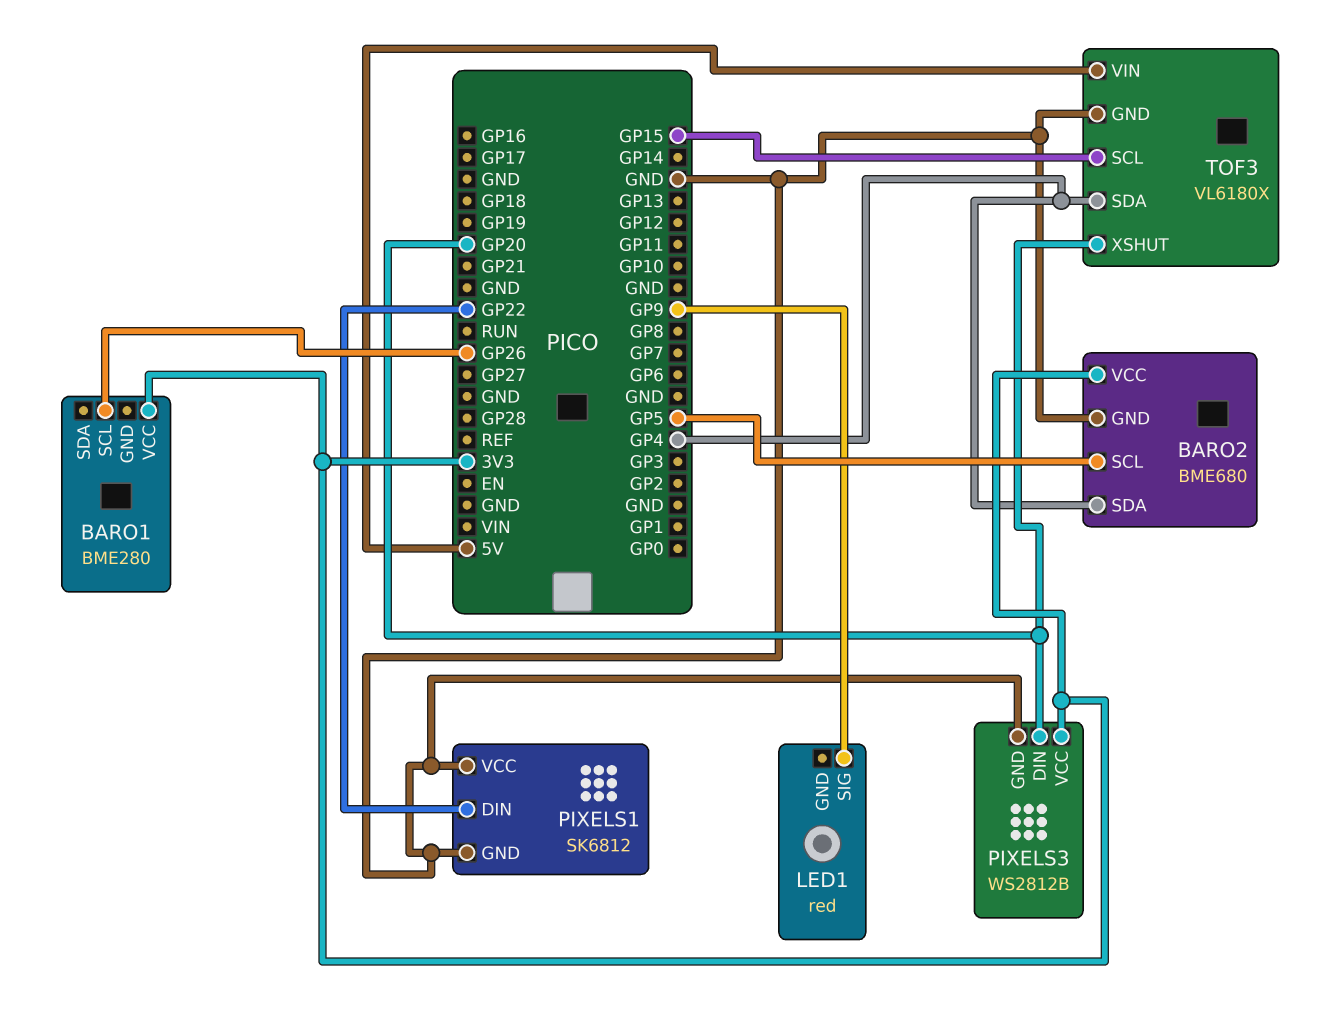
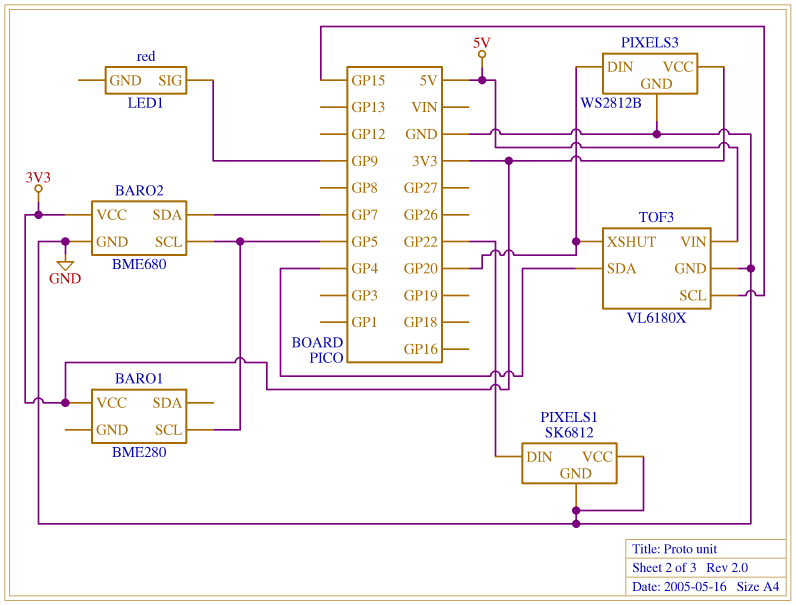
BARO1 pin SCL: GP26 -> GP5
BARO2 pin SDA: GP4 -> GP7

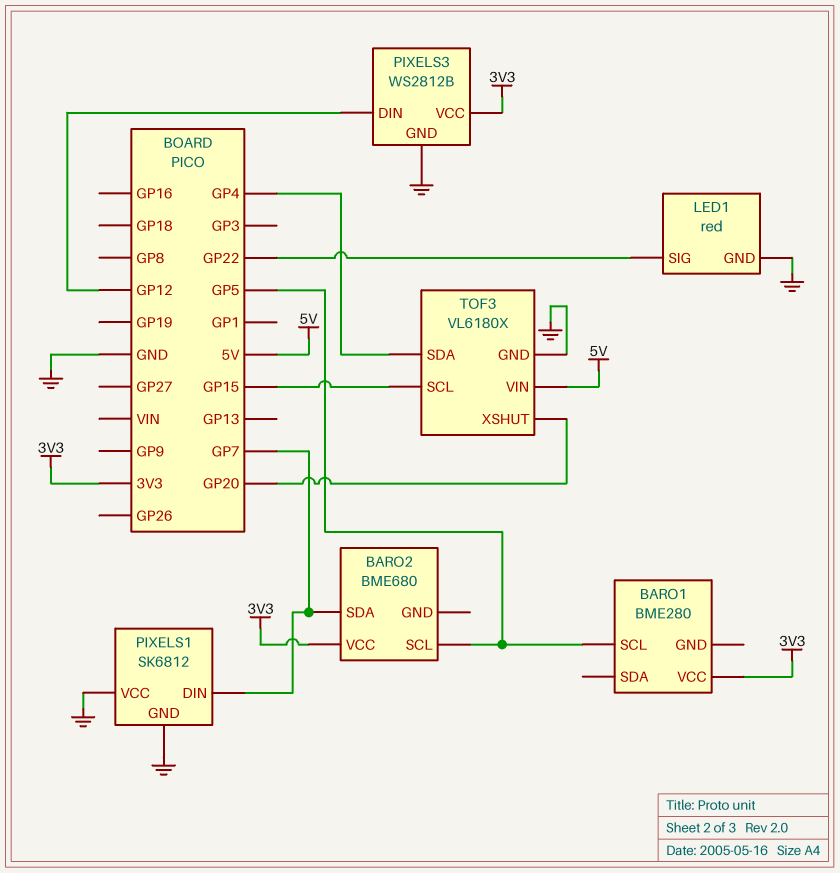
BARO2 pin GND: GND -> none
LED1 pin GND: none -> GND
LED1 pin SIG: GP9 -> GP22
PIXELS1 pin DIN: GP22 -> GP7
PIXELS3 pin DIN: GP20 -> GP12

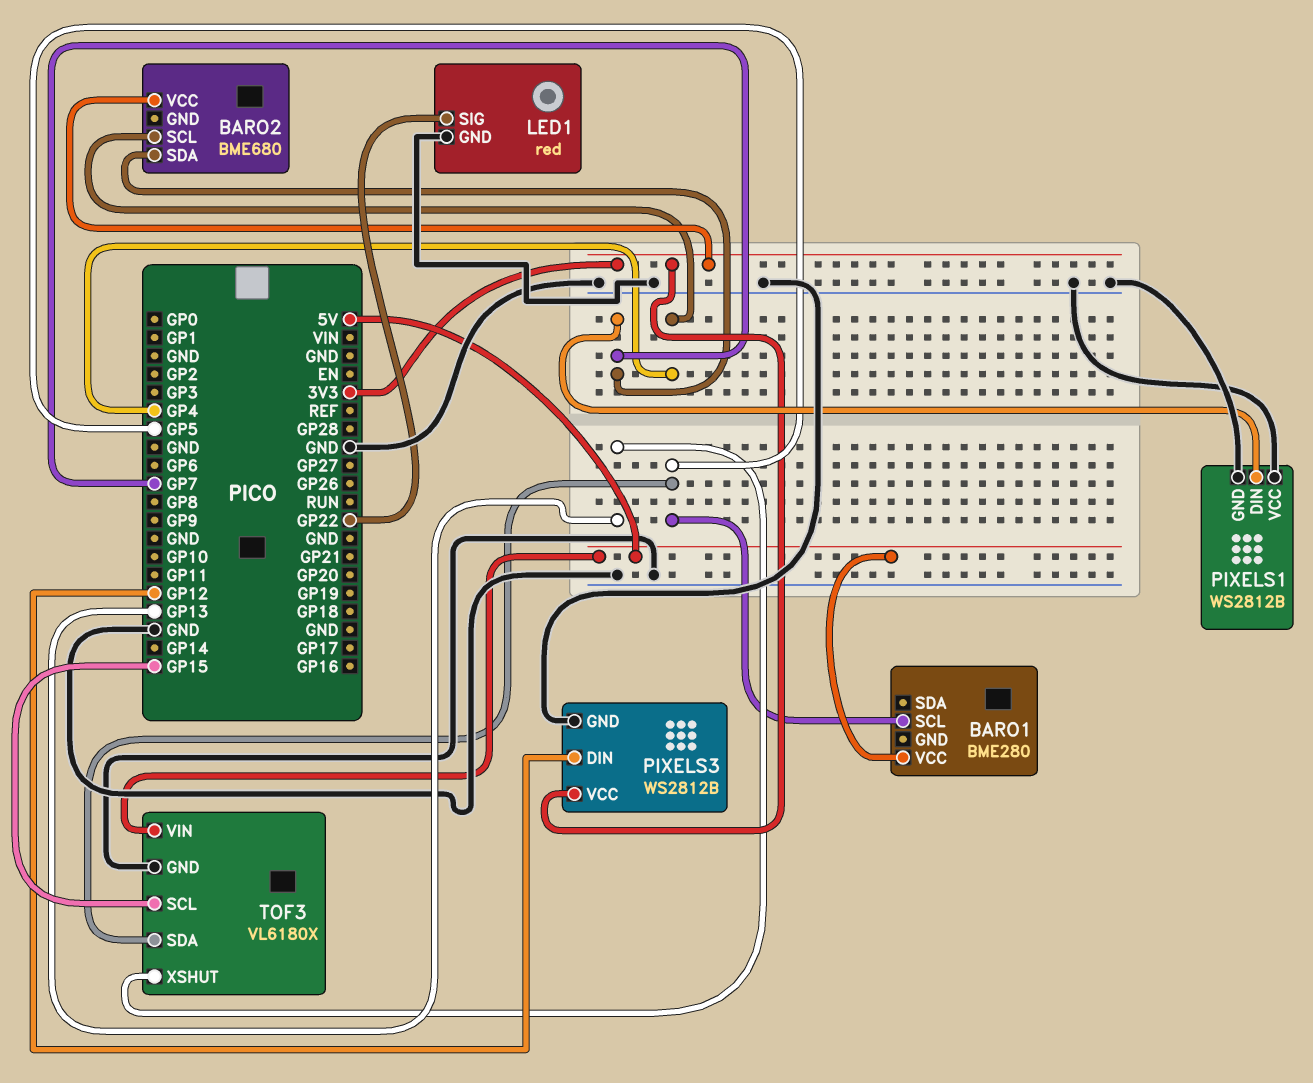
BARO1 pin VCC: 3V3 -> 5V
BARO2 pin SCL: GP5 -> GP4
PIXELS1: SK6812 -> WS2812B
TOF3 pin SDA: GP4 -> GP5
TOF3 pin XSHUT: GP20 -> GP13

